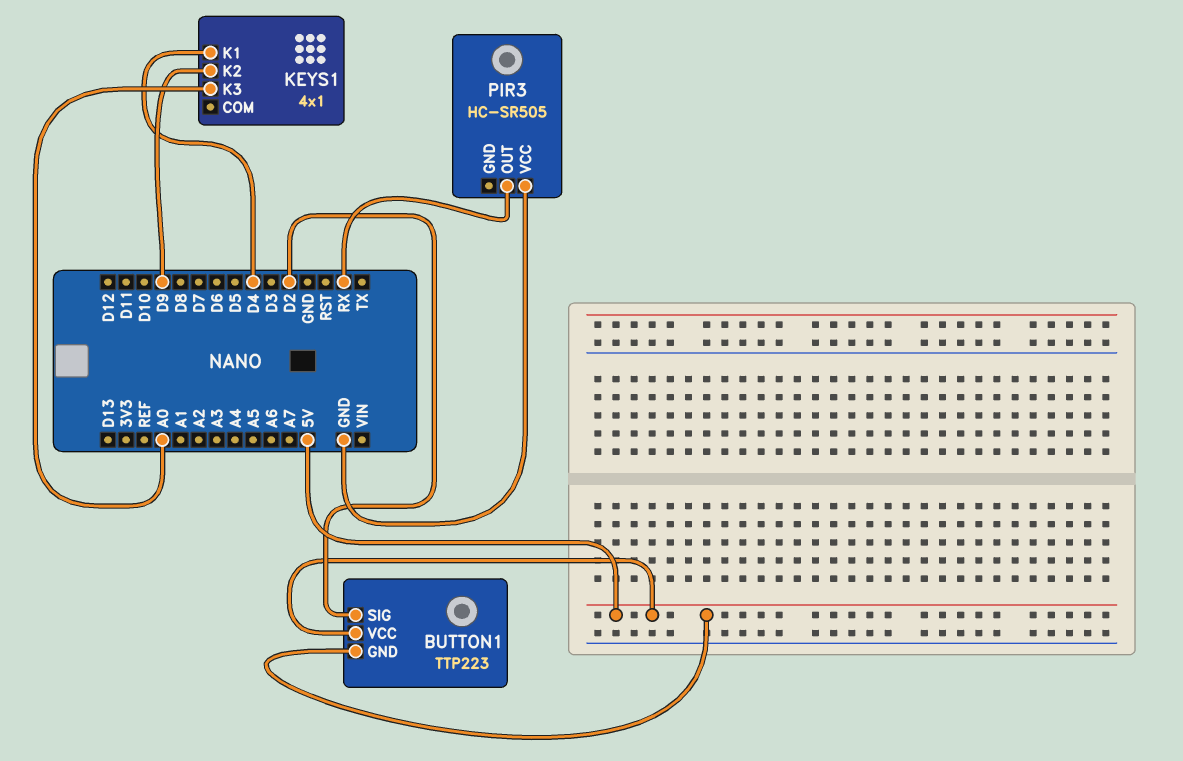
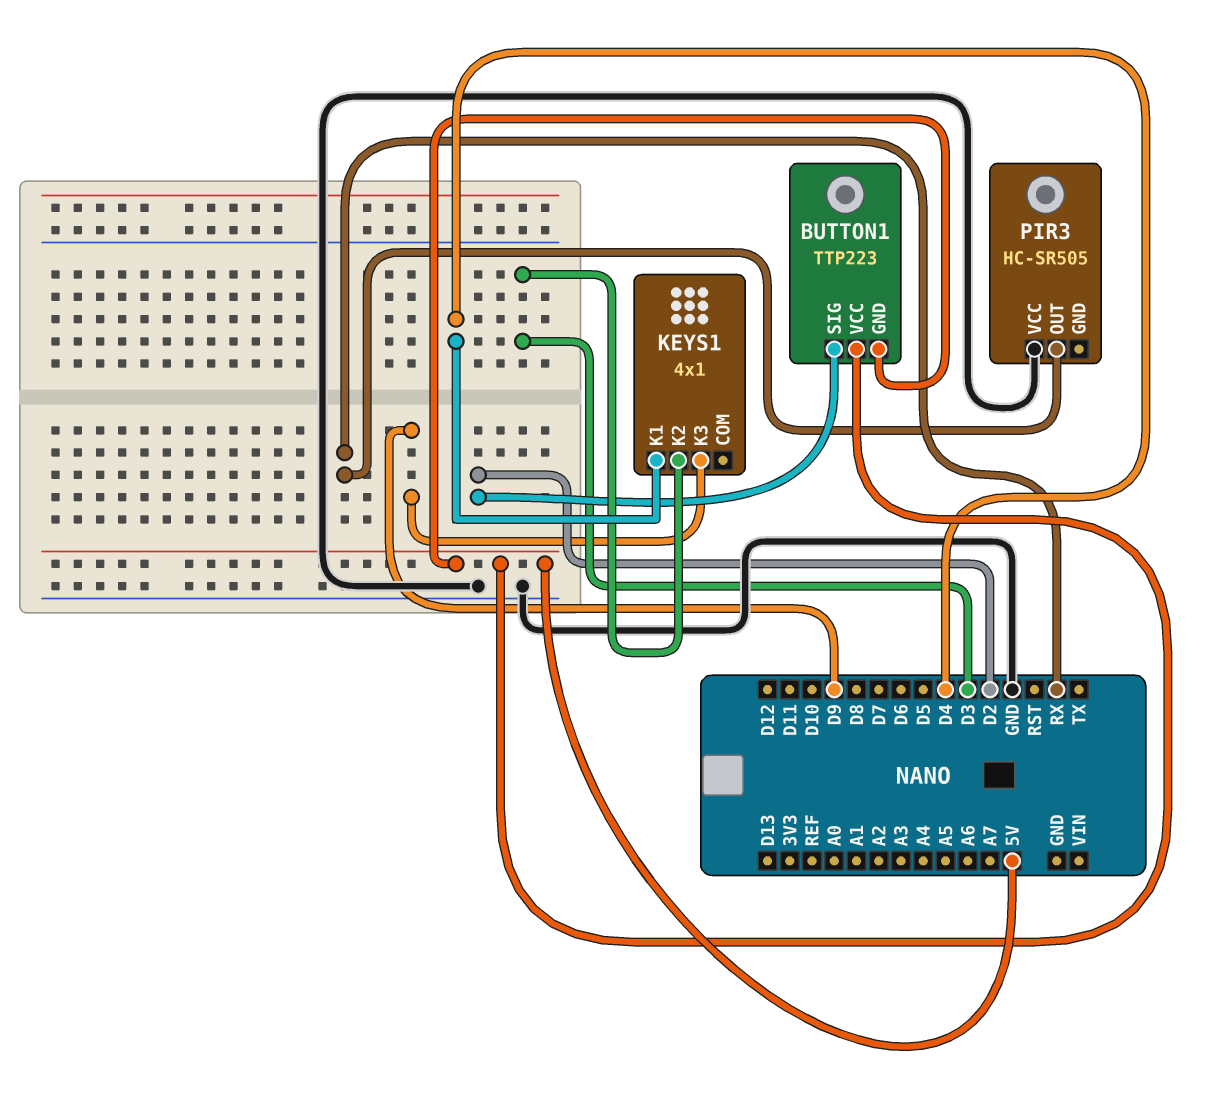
KEYS1 pin K2: D9 -> D3
KEYS1 pin K3: A0 -> D9

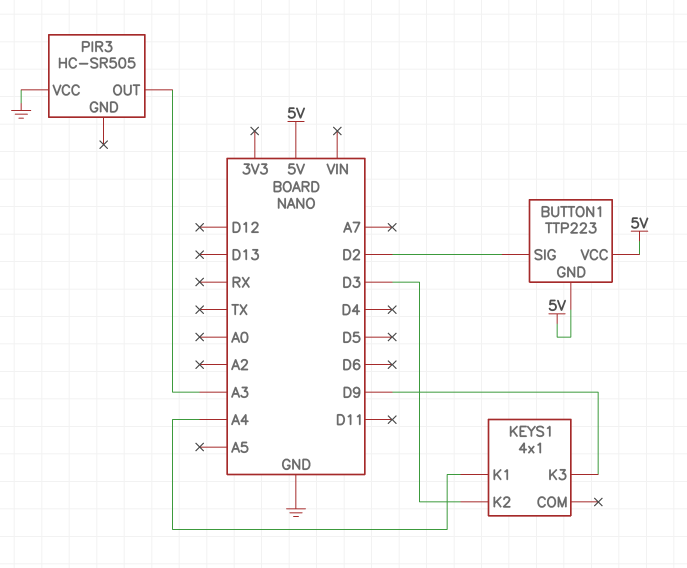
KEYS1 pin K1: D4 -> A4
PIR3 pin OUT: RX -> A3

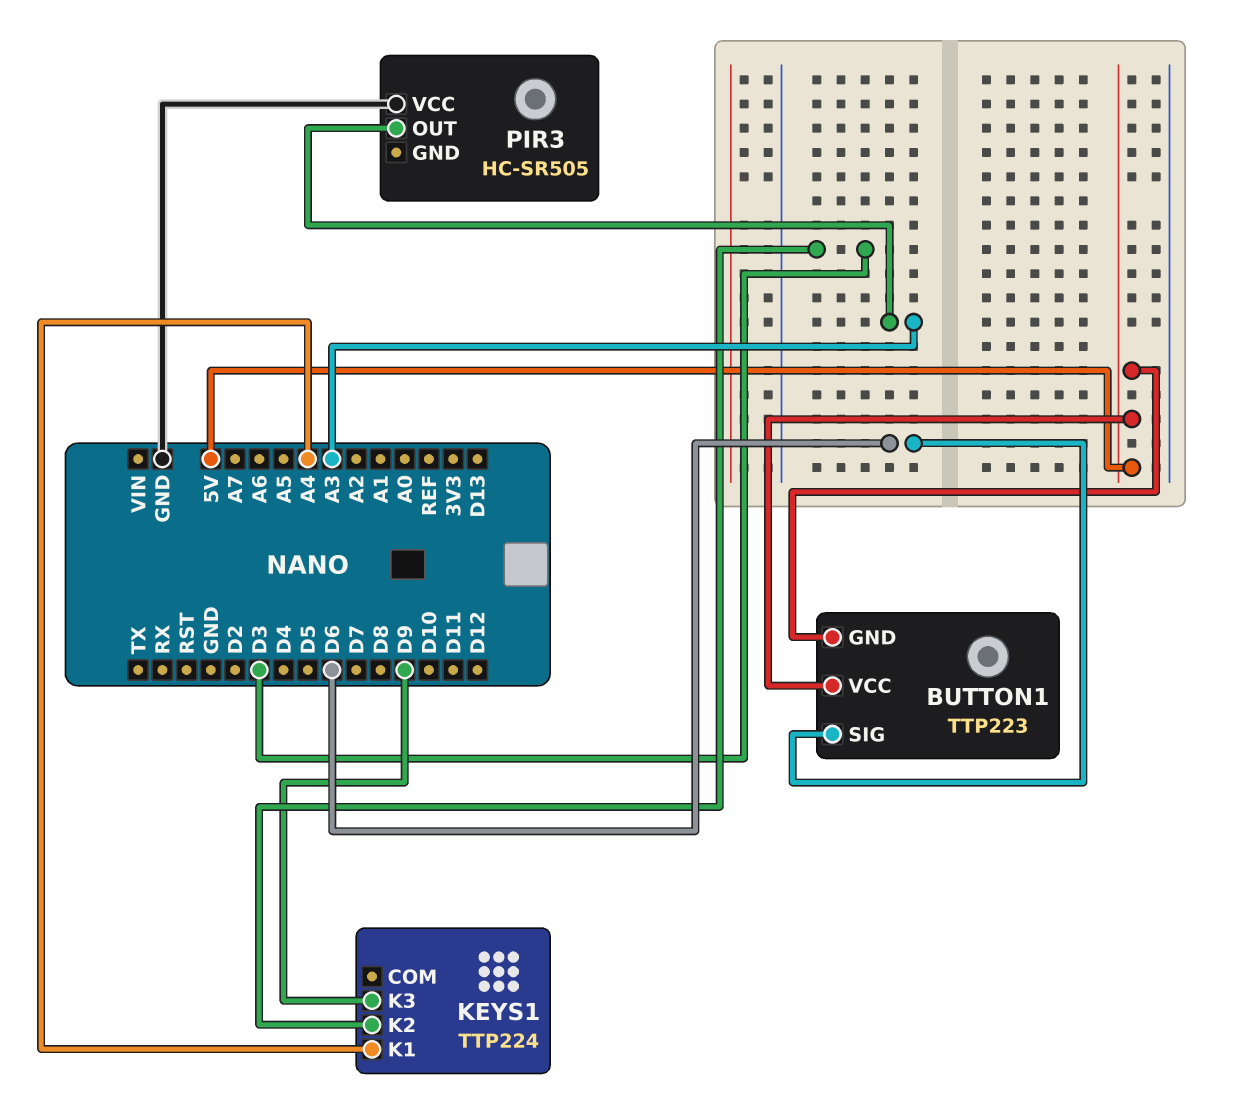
BUTTON1 pin SIG: D2 -> D6
KEYS1: 4x1 -> TTP224

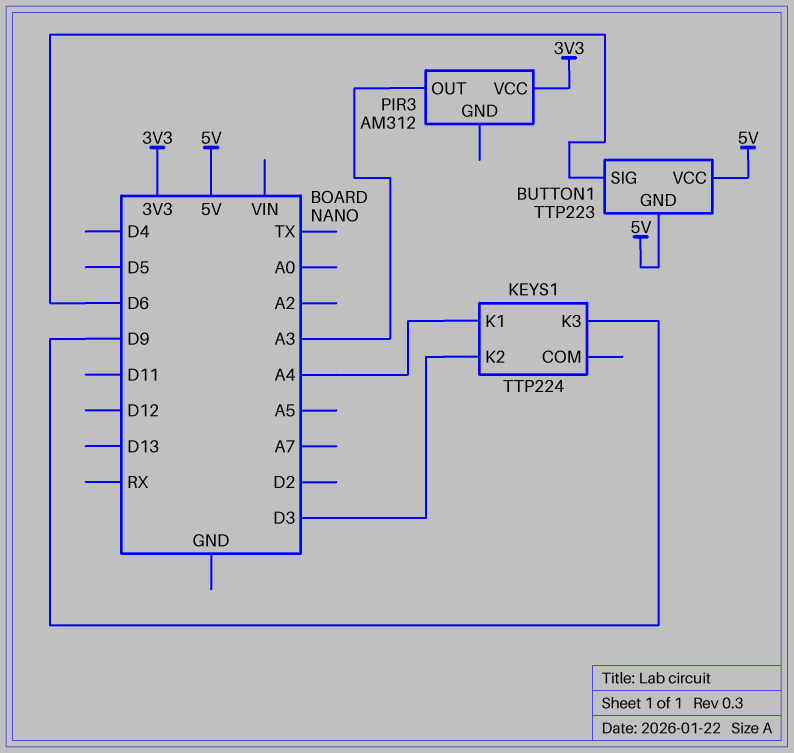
PIR3: HC-SR505 -> AM312
PIR3 pin VCC: GND -> 3V3

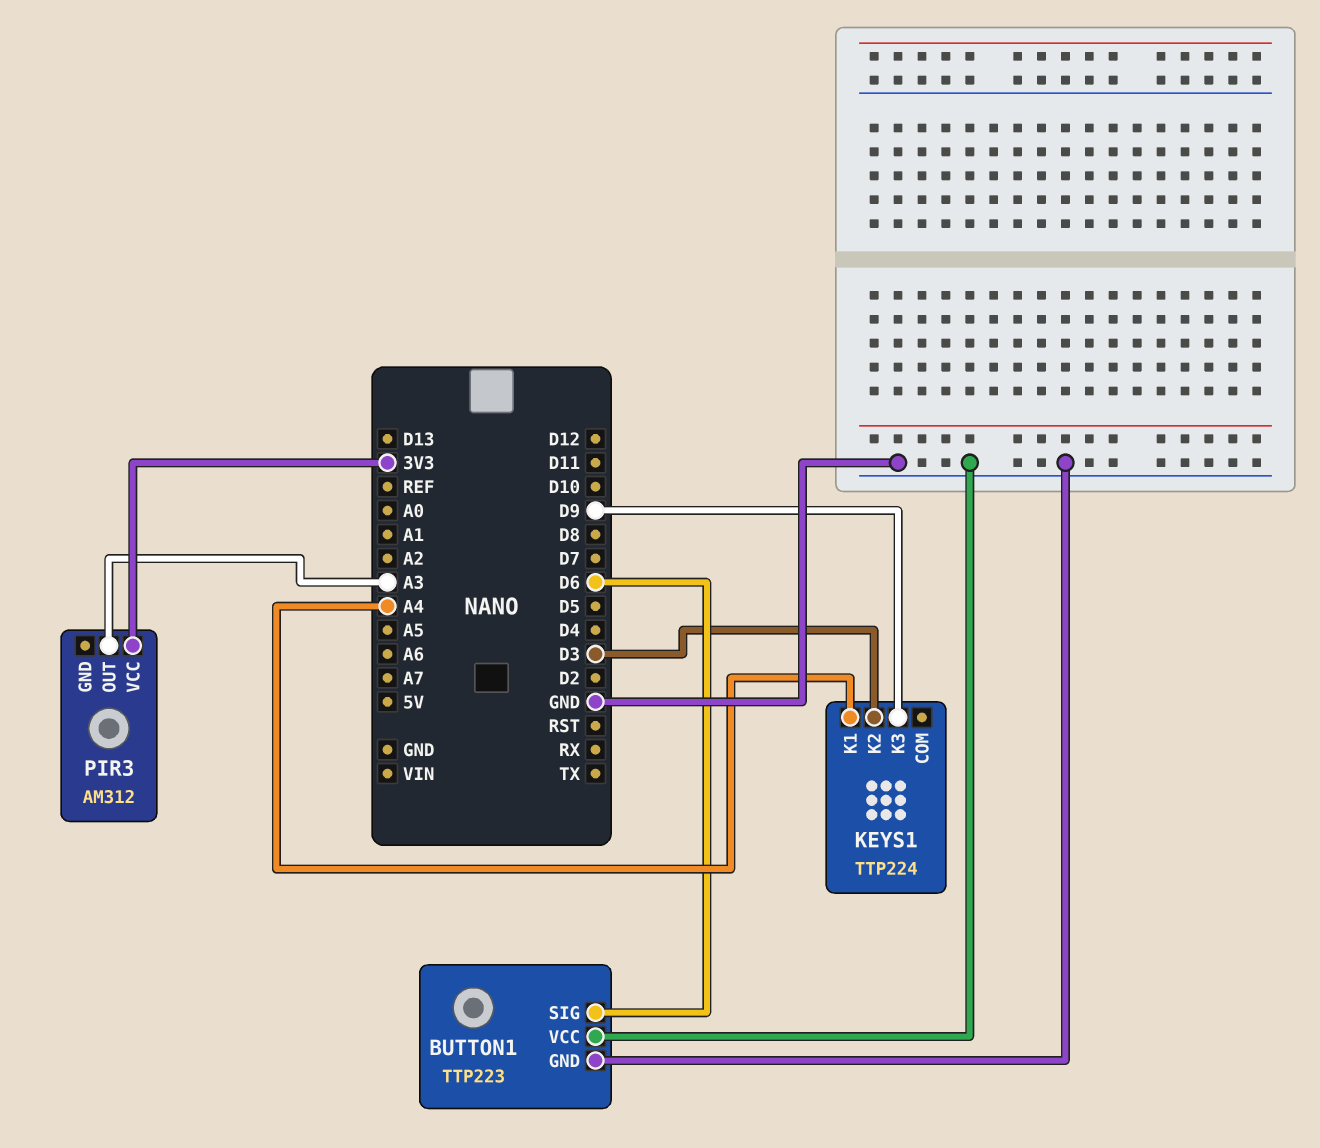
BUTTON1 pin GND: 5V -> GND
BUTTON1 pin VCC: 5V -> GND

